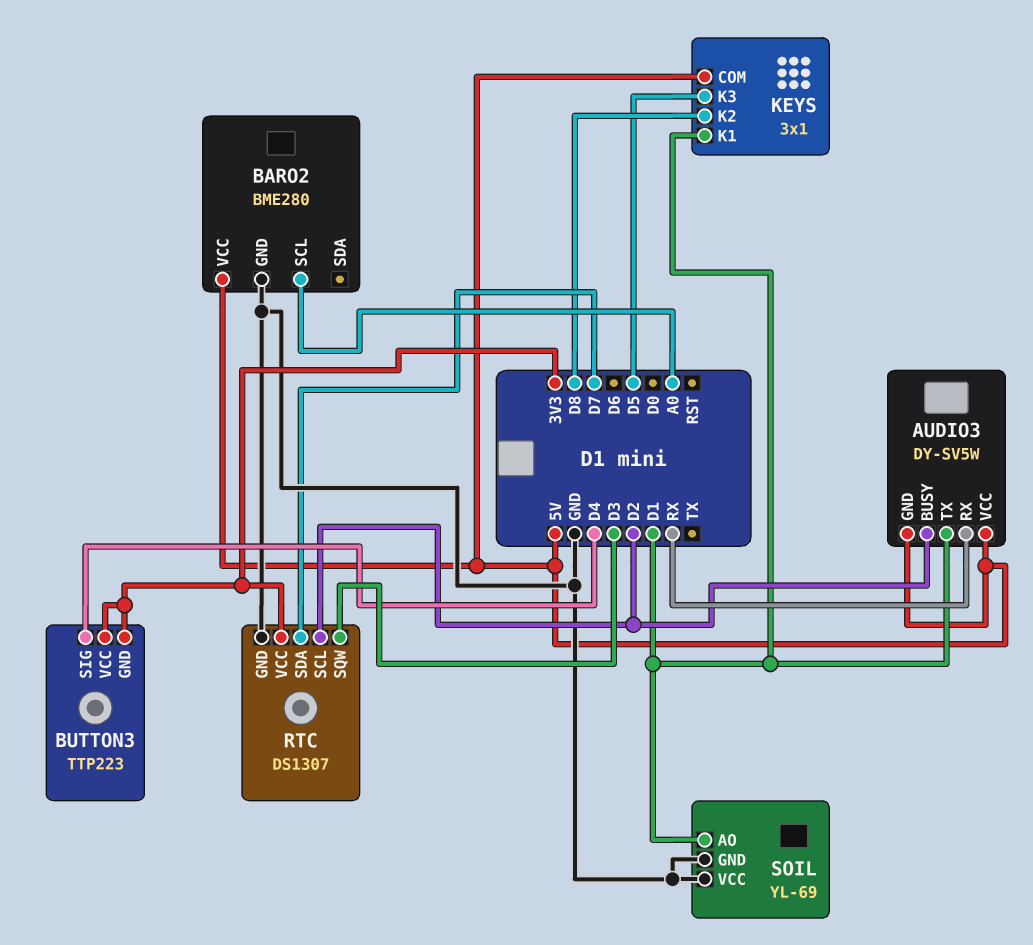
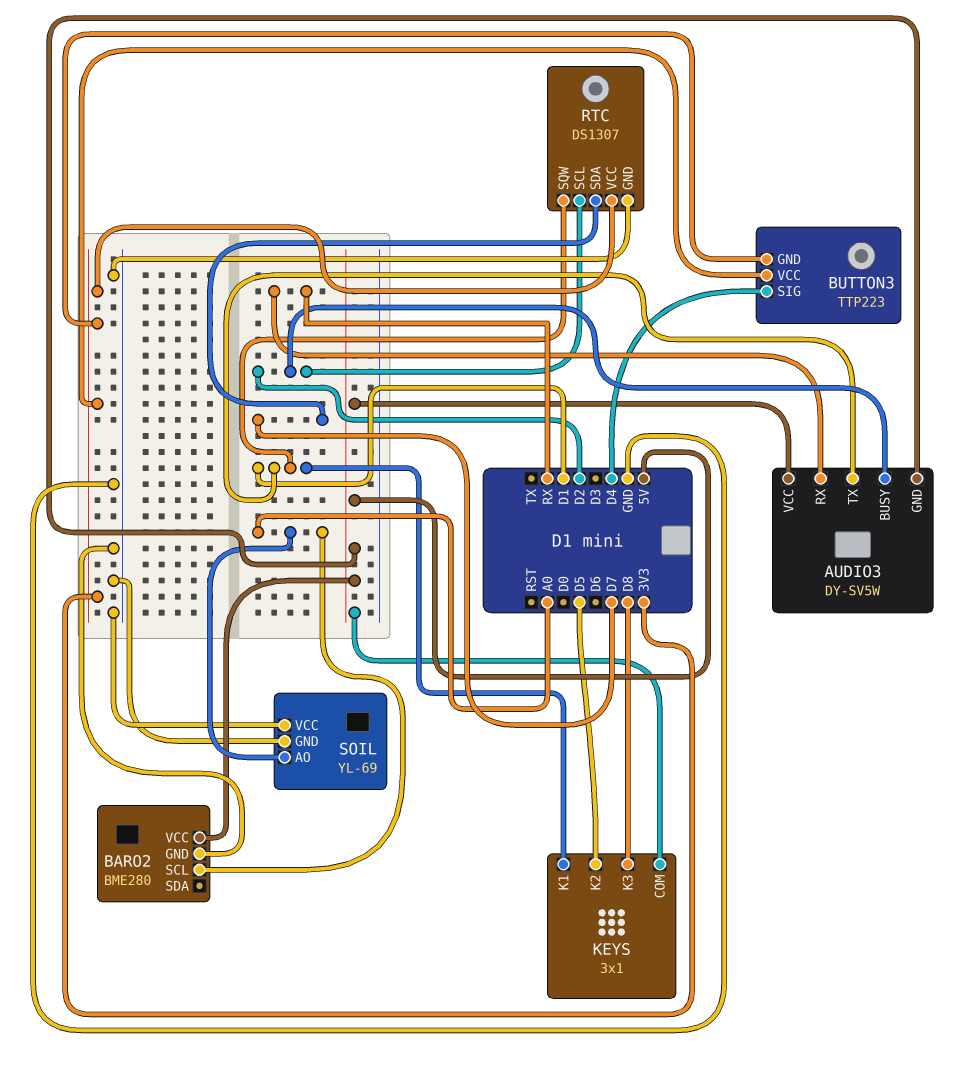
KEYS pin K2: D8 -> D5
KEYS pin K3: D5 -> D8
RTC pin SQW: D3 -> D1
SOIL pin AO: D1 -> A0

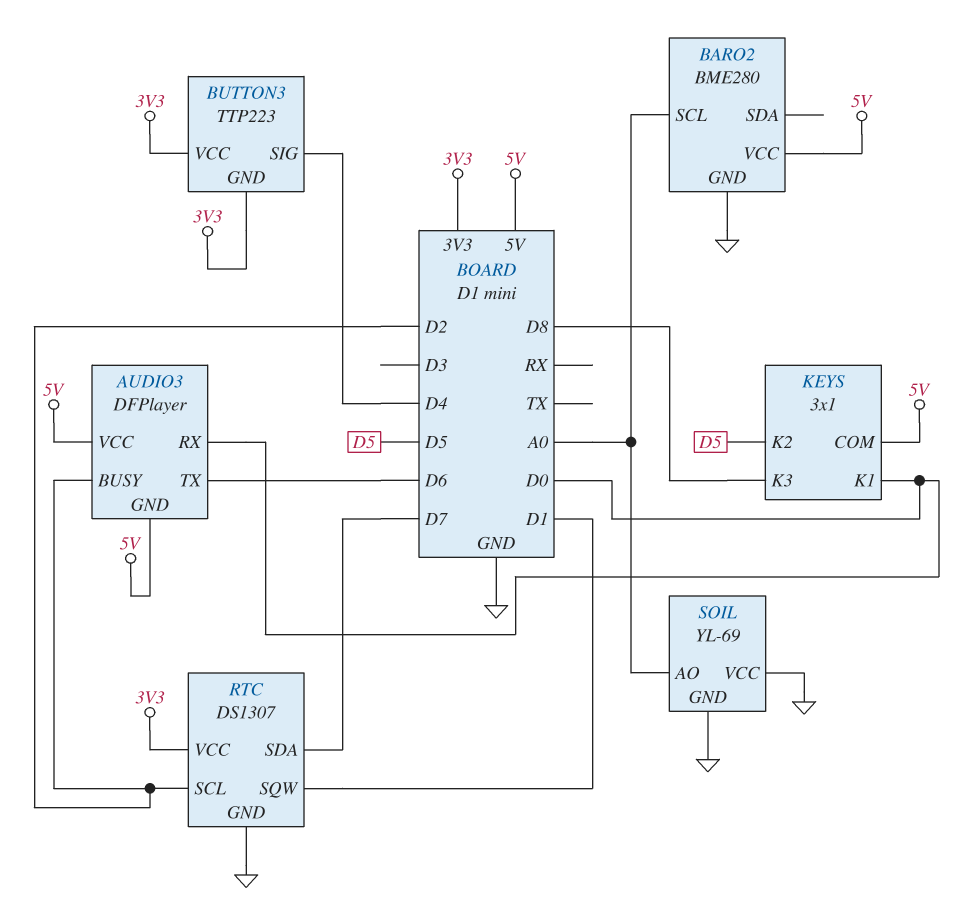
AUDIO3: DY-SV5W -> DFPlayer
AUDIO3 pin RX: RX -> D0
AUDIO3 pin TX: D1 -> D6
KEYS pin K1: D1 -> D0

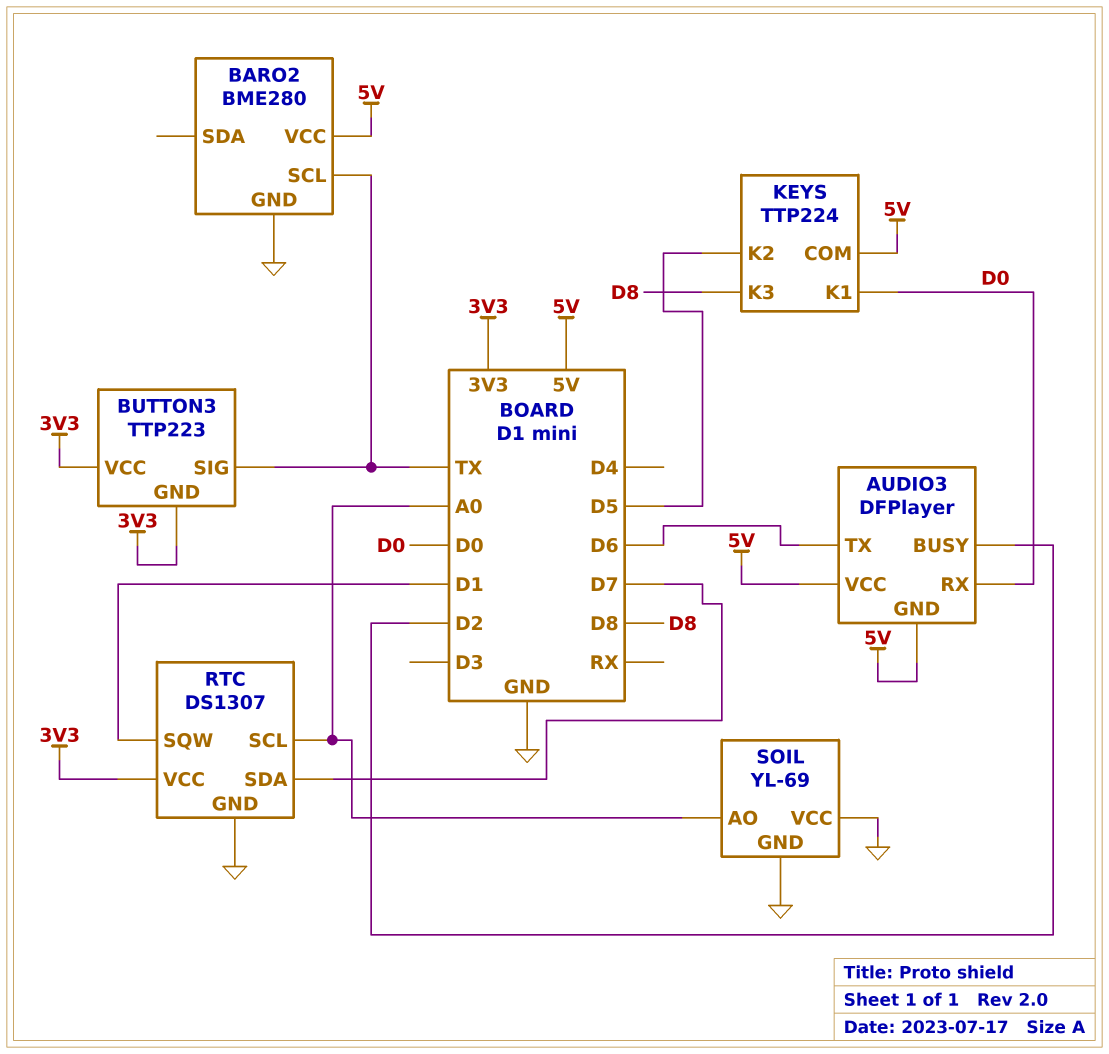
BARO2 pin SCL: A0 -> TX
BUTTON3 pin SIG: D4 -> TX
KEYS: 3x1 -> TTP224
RTC pin SCL: D2 -> A0

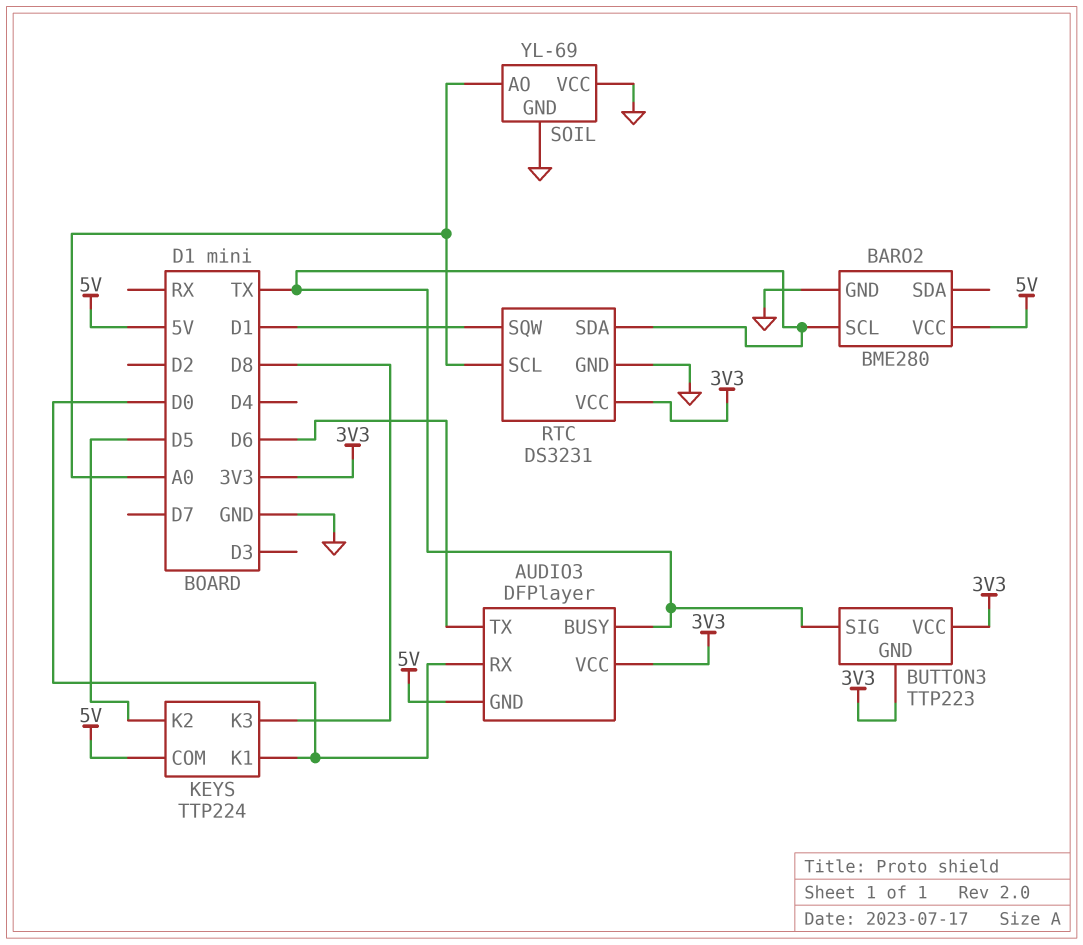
AUDIO3 pin BUSY: D2 -> TX
AUDIO3 pin VCC: 5V -> 3V3
RTC: DS1307 -> DS3231
RTC pin SDA: D7 -> TX

